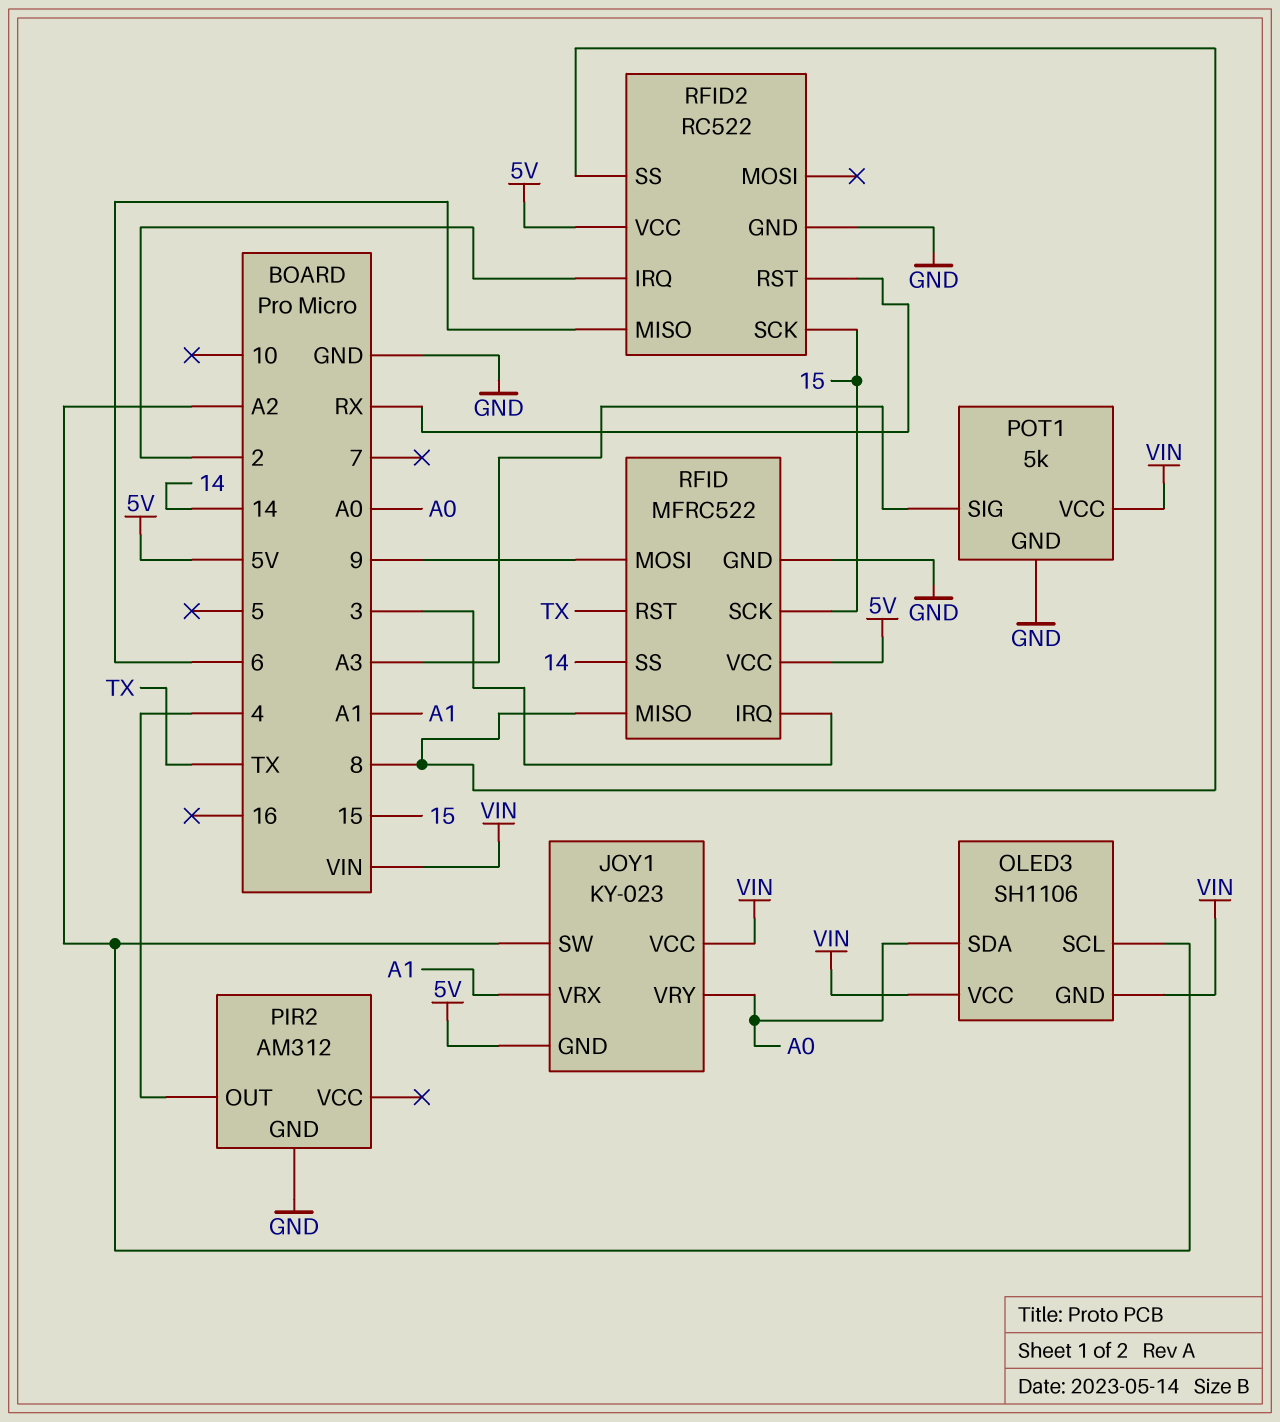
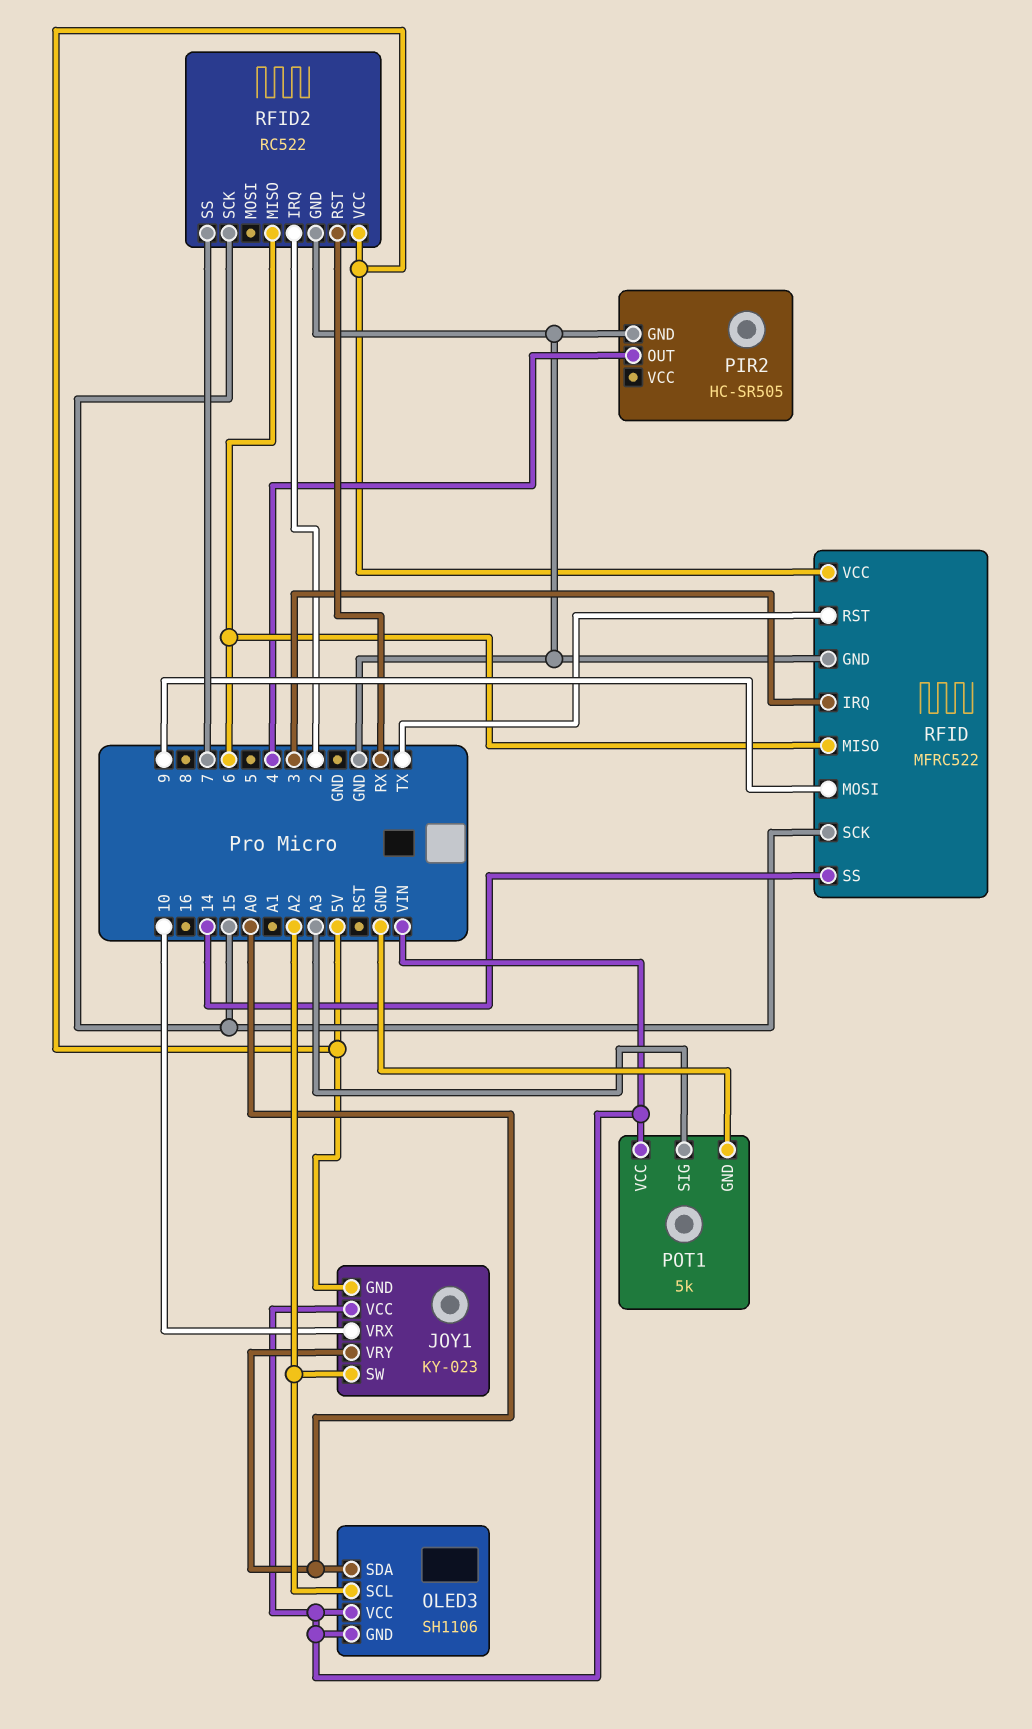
JOY1 pin VRX: A1 -> 10
PIR2: AM312 -> HC-SR505
RFID pin MISO: 8 -> 6
RFID2 pin SS: 8 -> 7

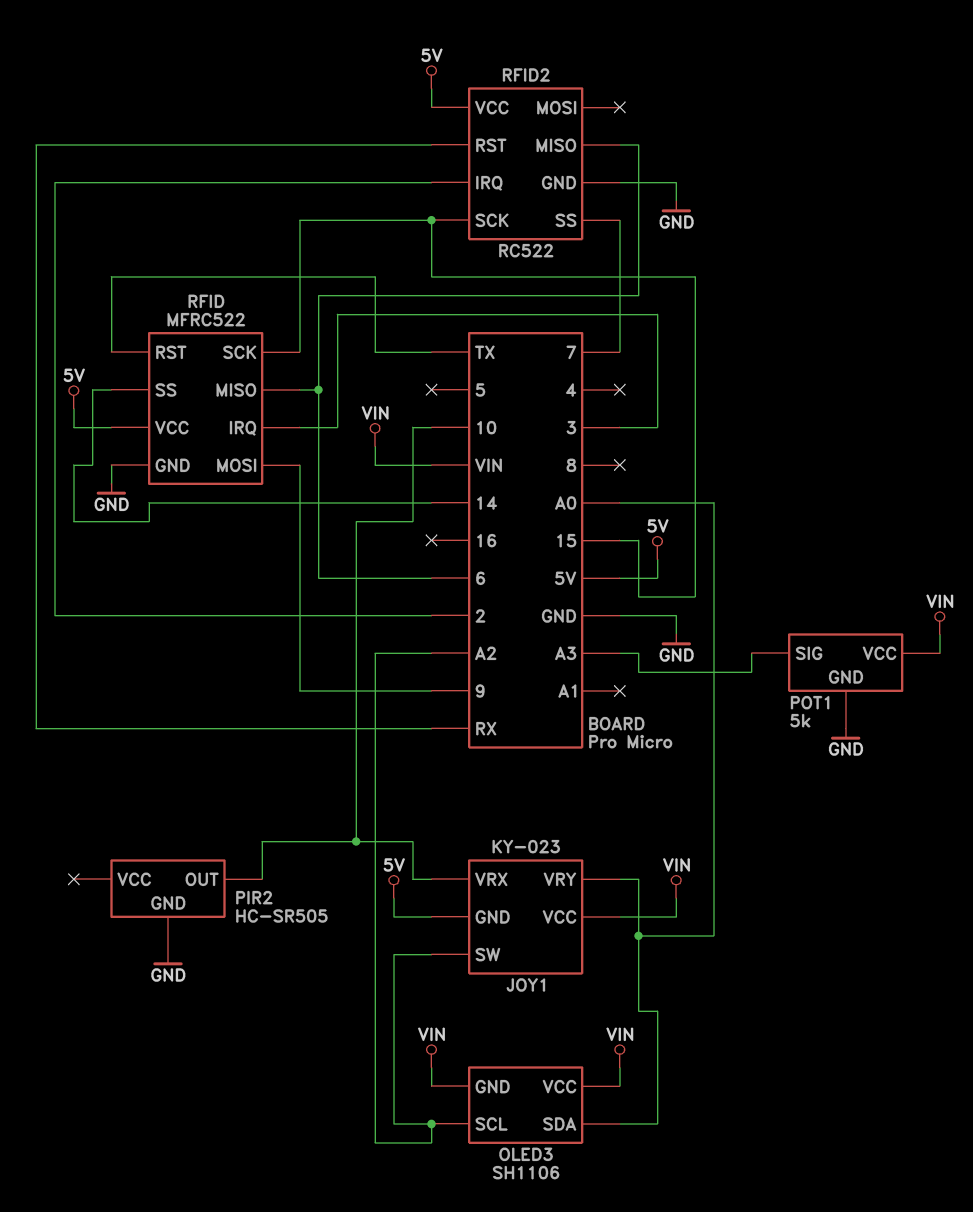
PIR2 pin OUT: 4 -> 10

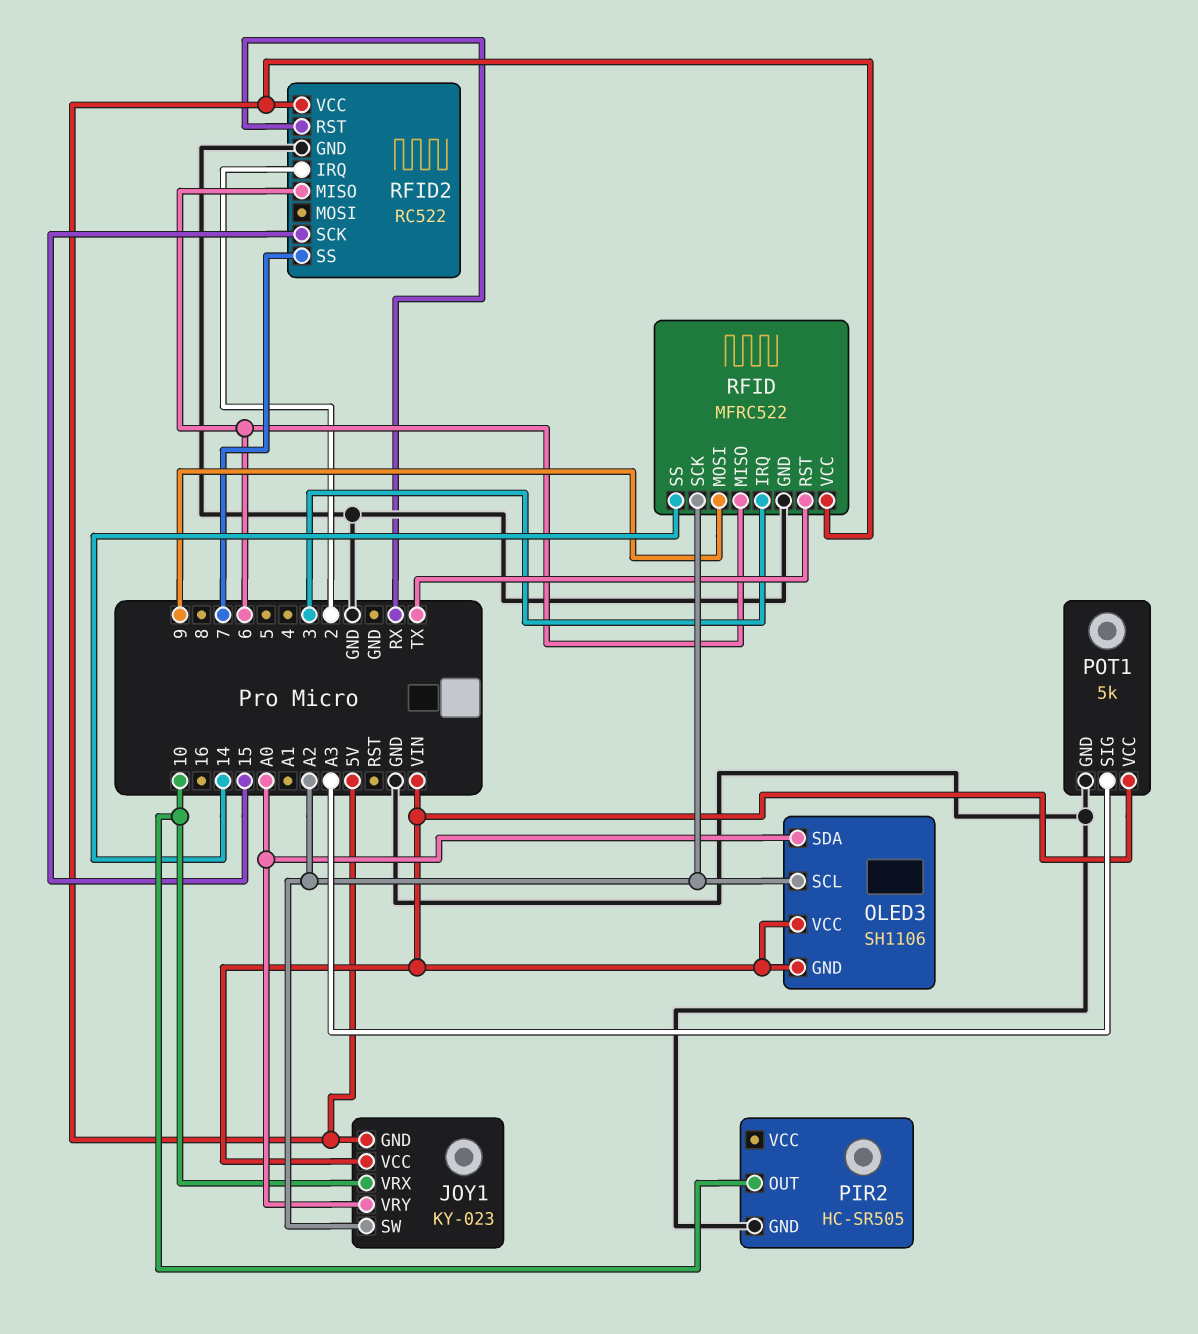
RFID pin SCK: 15 -> A2

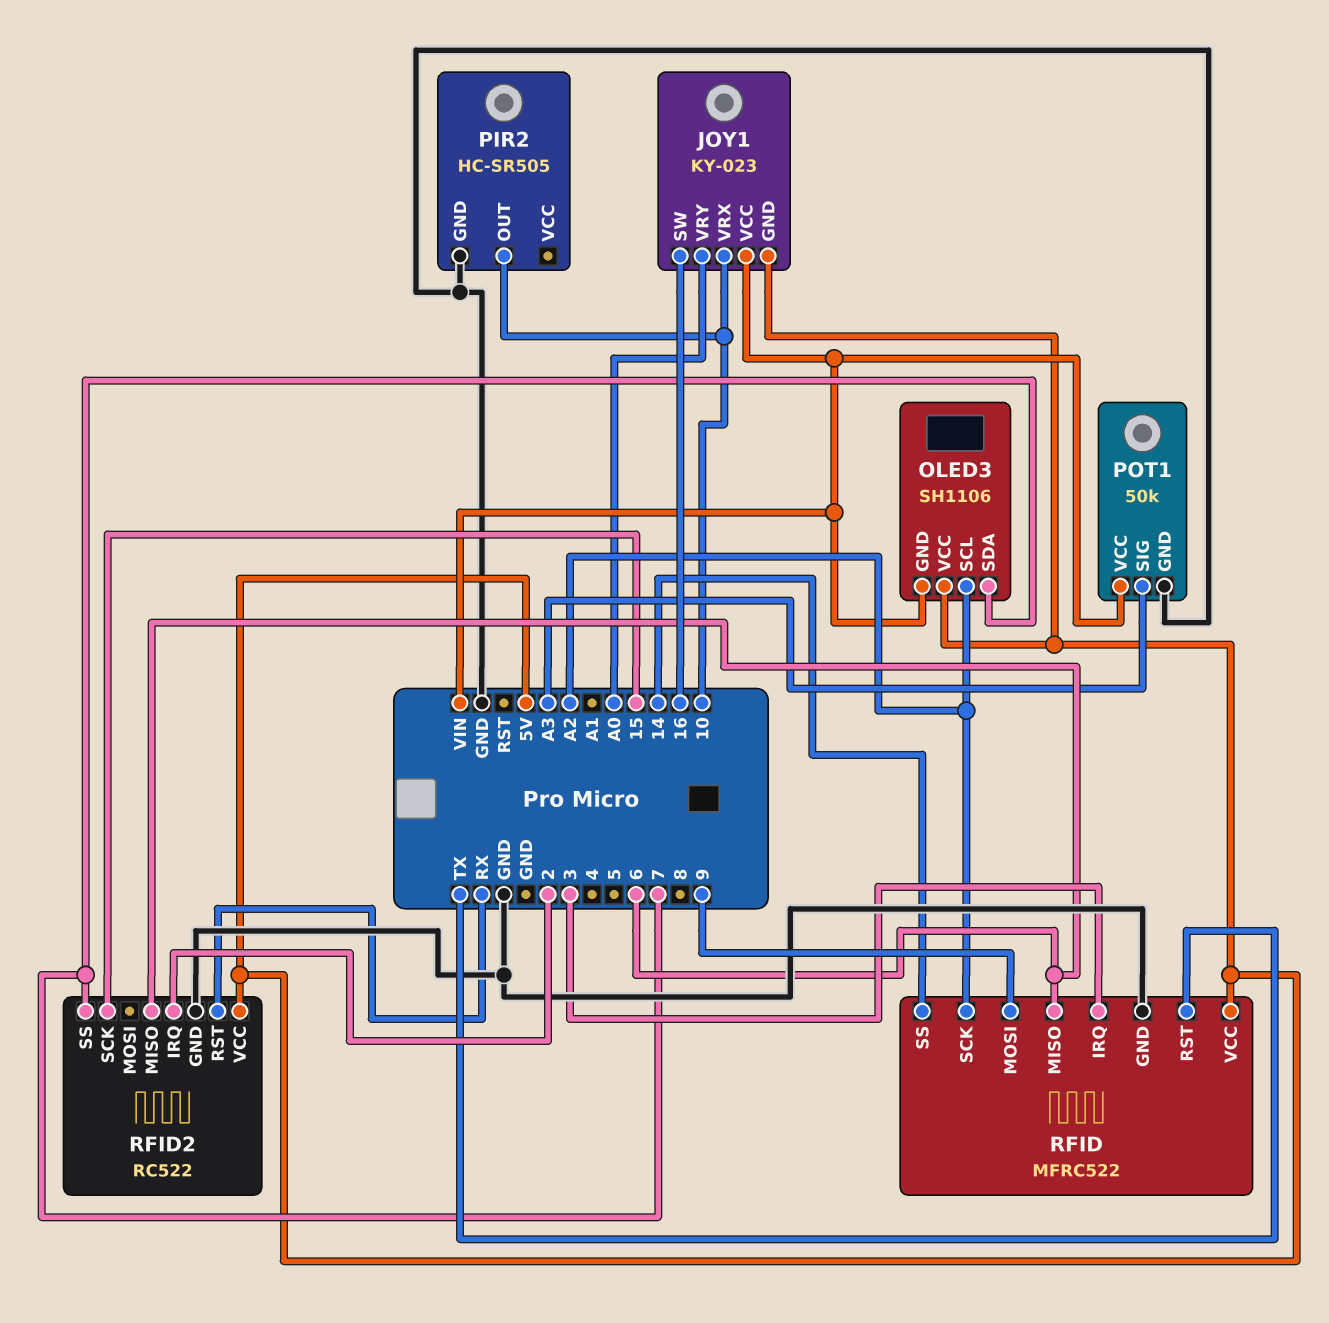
JOY1 pin SW: A2 -> 16
OLED3 pin SDA: A0 -> 7
OLED3 pin VCC: VIN -> 5V
POT1: 5k -> 50k

